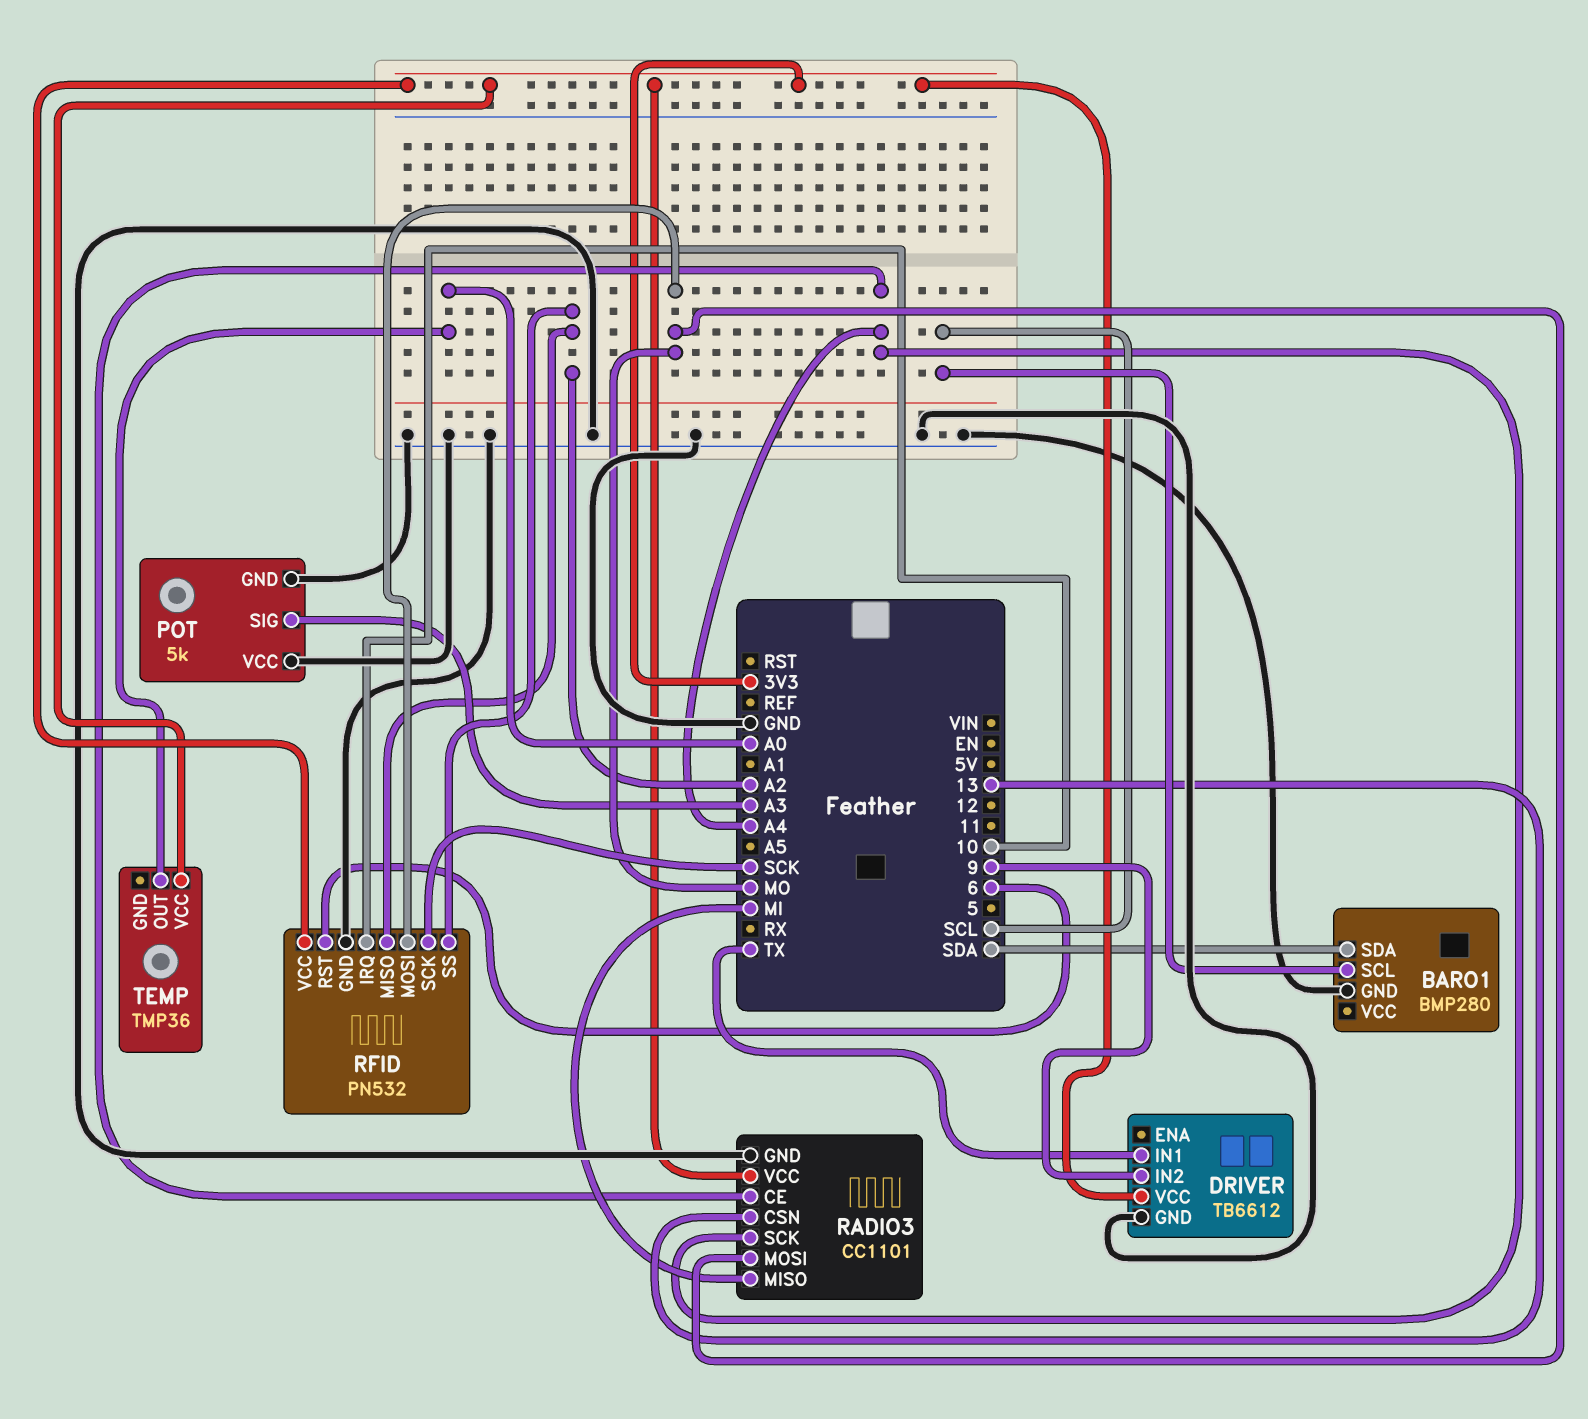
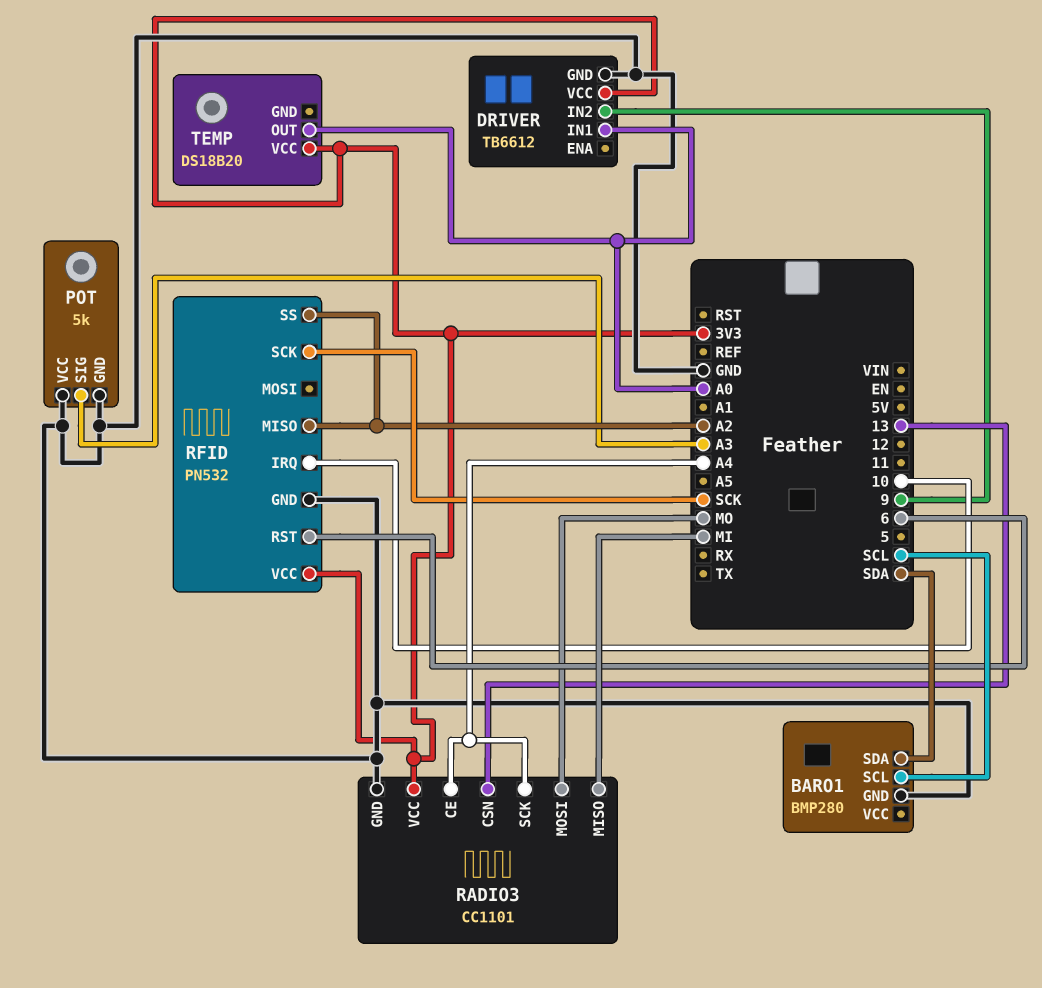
DRIVER pin IN1: TX -> A0
RFID pin MOSI: MO -> none
TEMP: TMP36 -> DS18B20

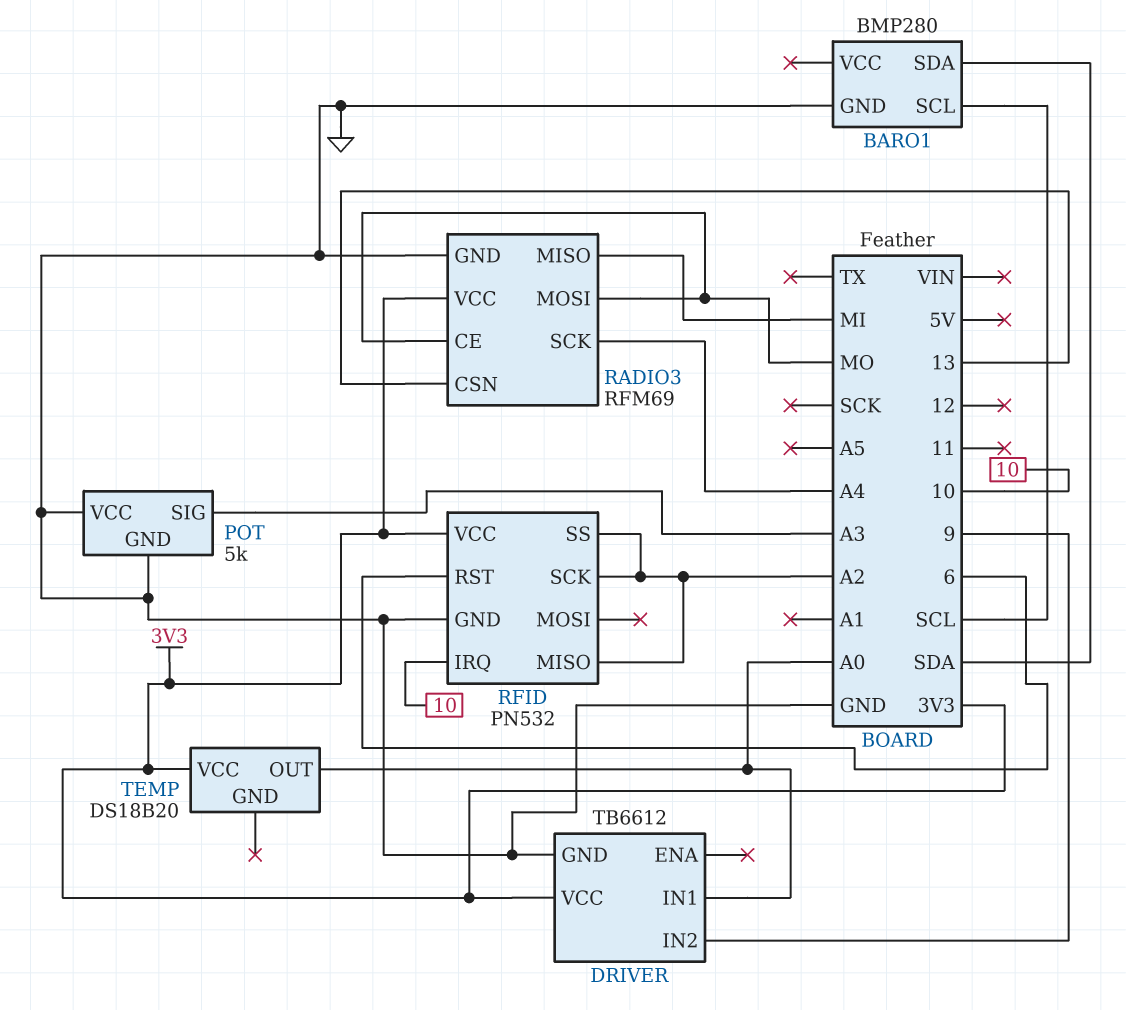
RADIO3: CC1101 -> RFM69
RADIO3 pin CE: A4 -> MO
RFID pin SCK: SCK -> A2

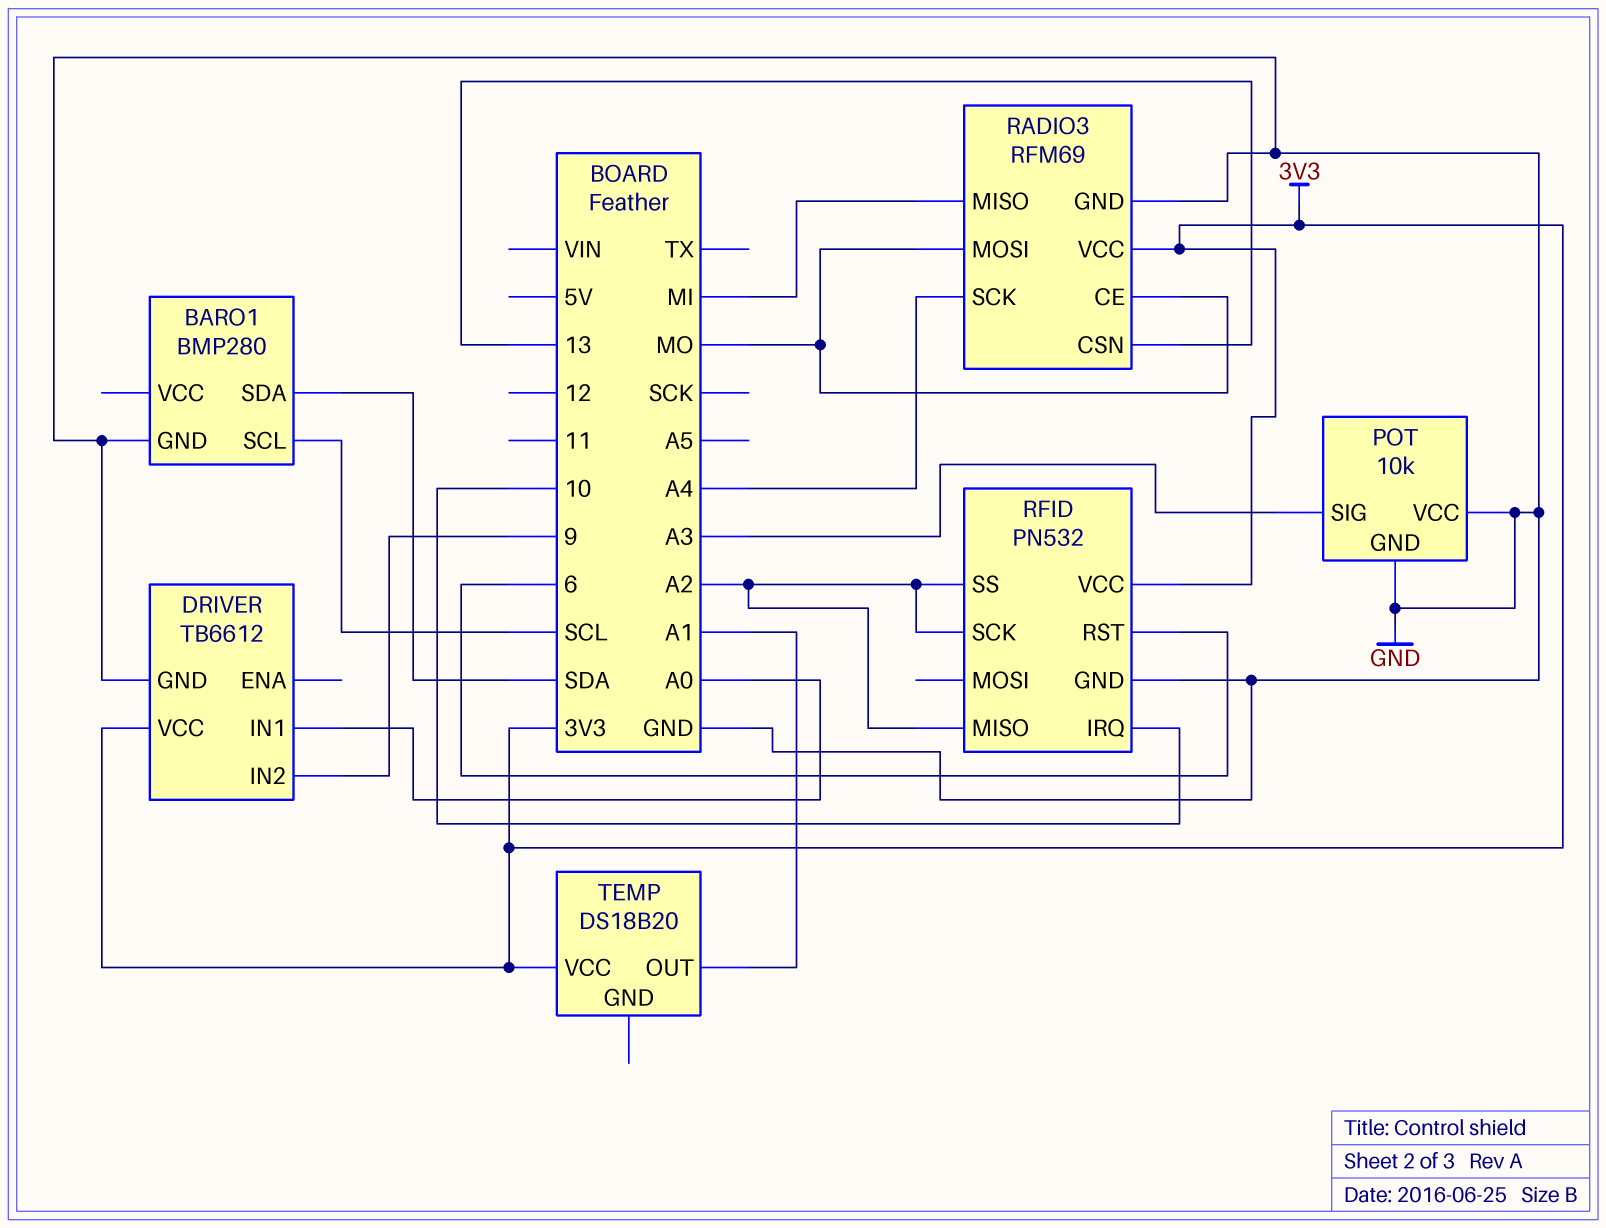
POT: 5k -> 10k
TEMP pin OUT: A0 -> A1

